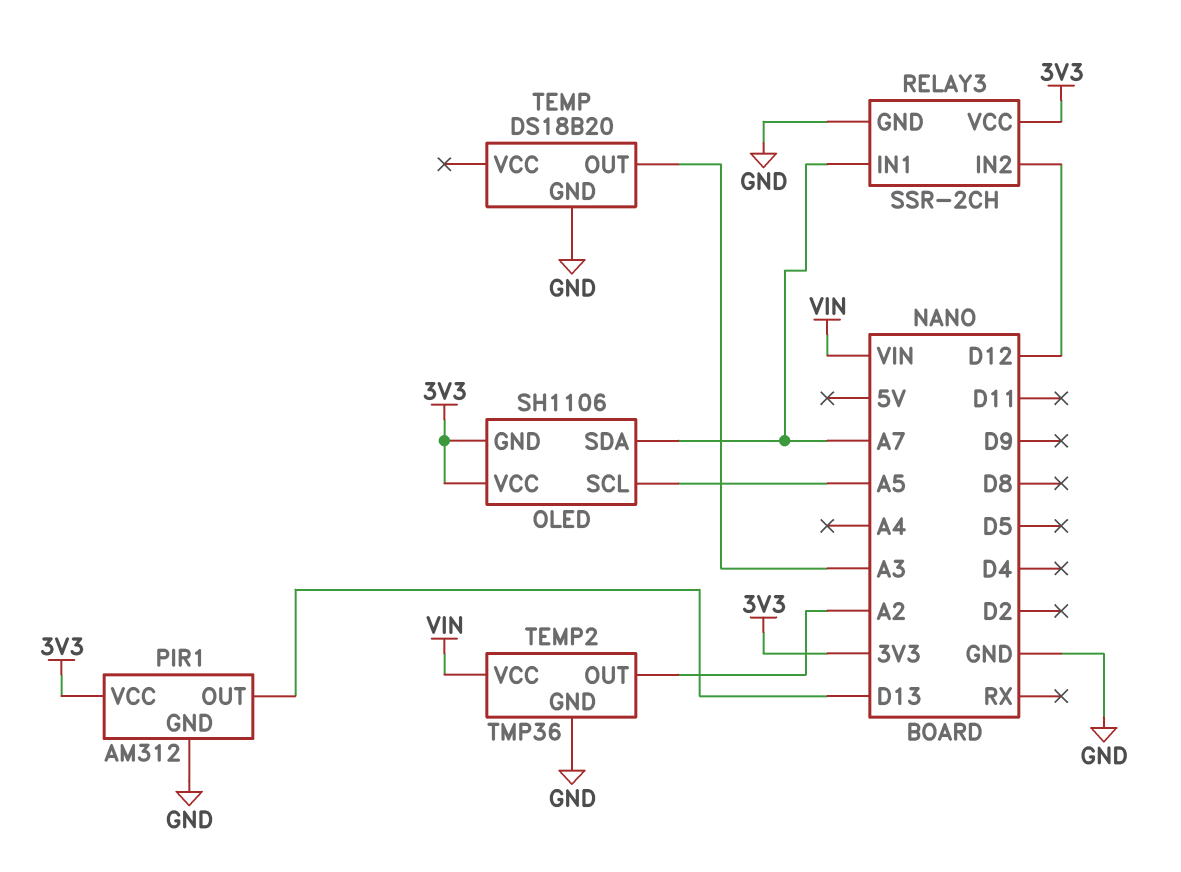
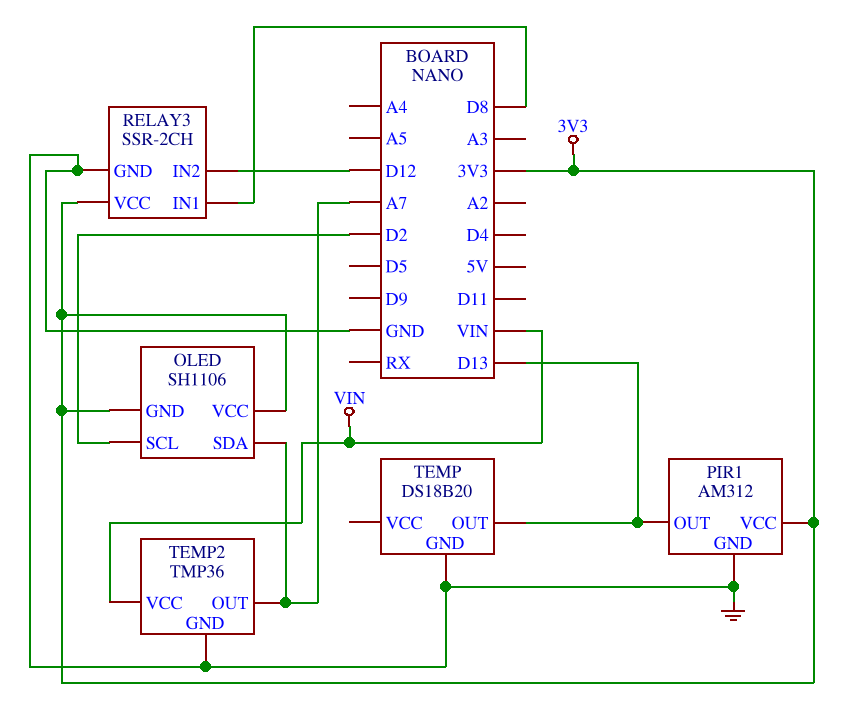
OLED pin SCL: A5 -> D2
RELAY3 pin IN1: A7 -> D8
TEMP pin OUT: A3 -> D13
TEMP2 pin OUT: A2 -> A7

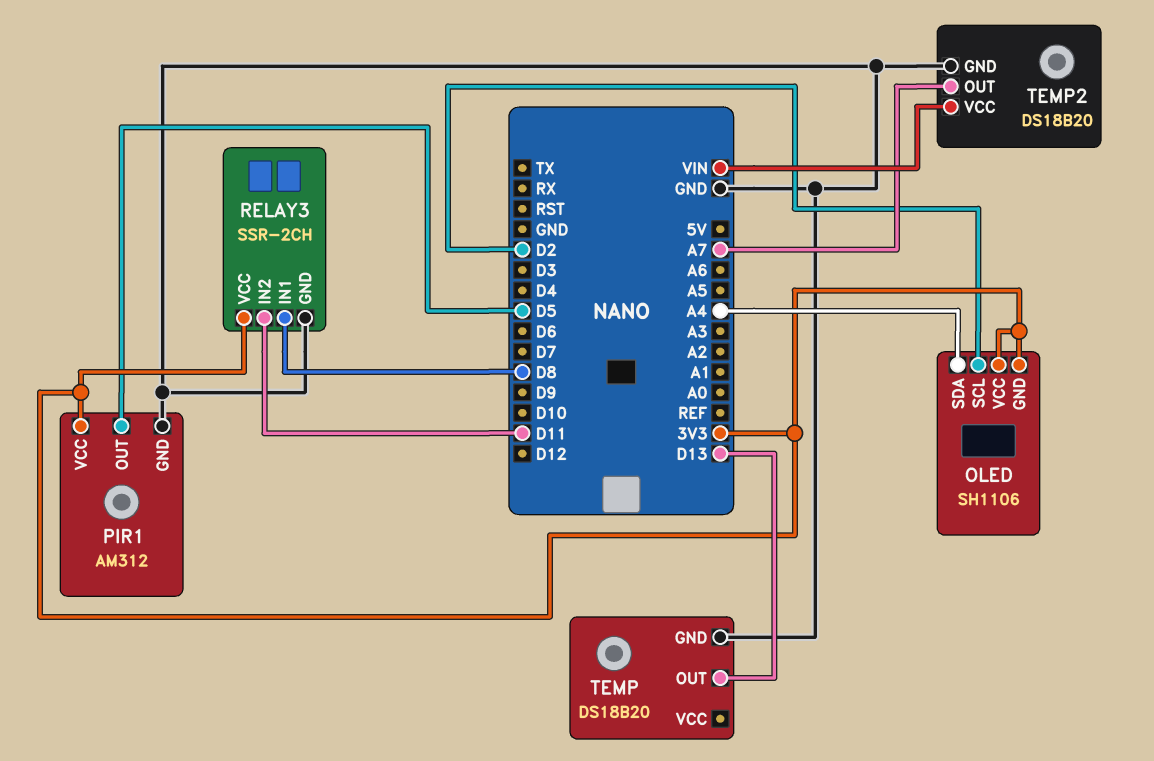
OLED pin SDA: A7 -> A4
PIR1 pin OUT: D13 -> D5
RELAY3 pin IN2: D12 -> D11
TEMP2: TMP36 -> DS18B20

